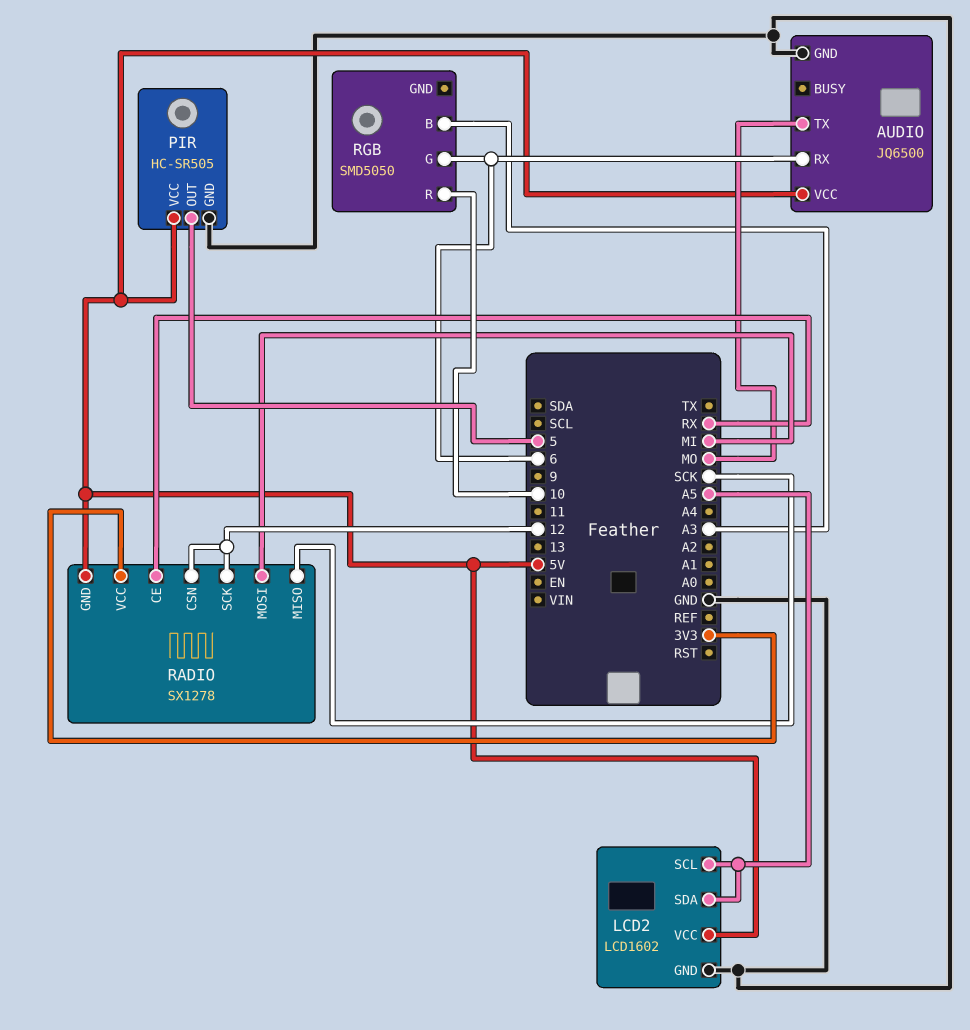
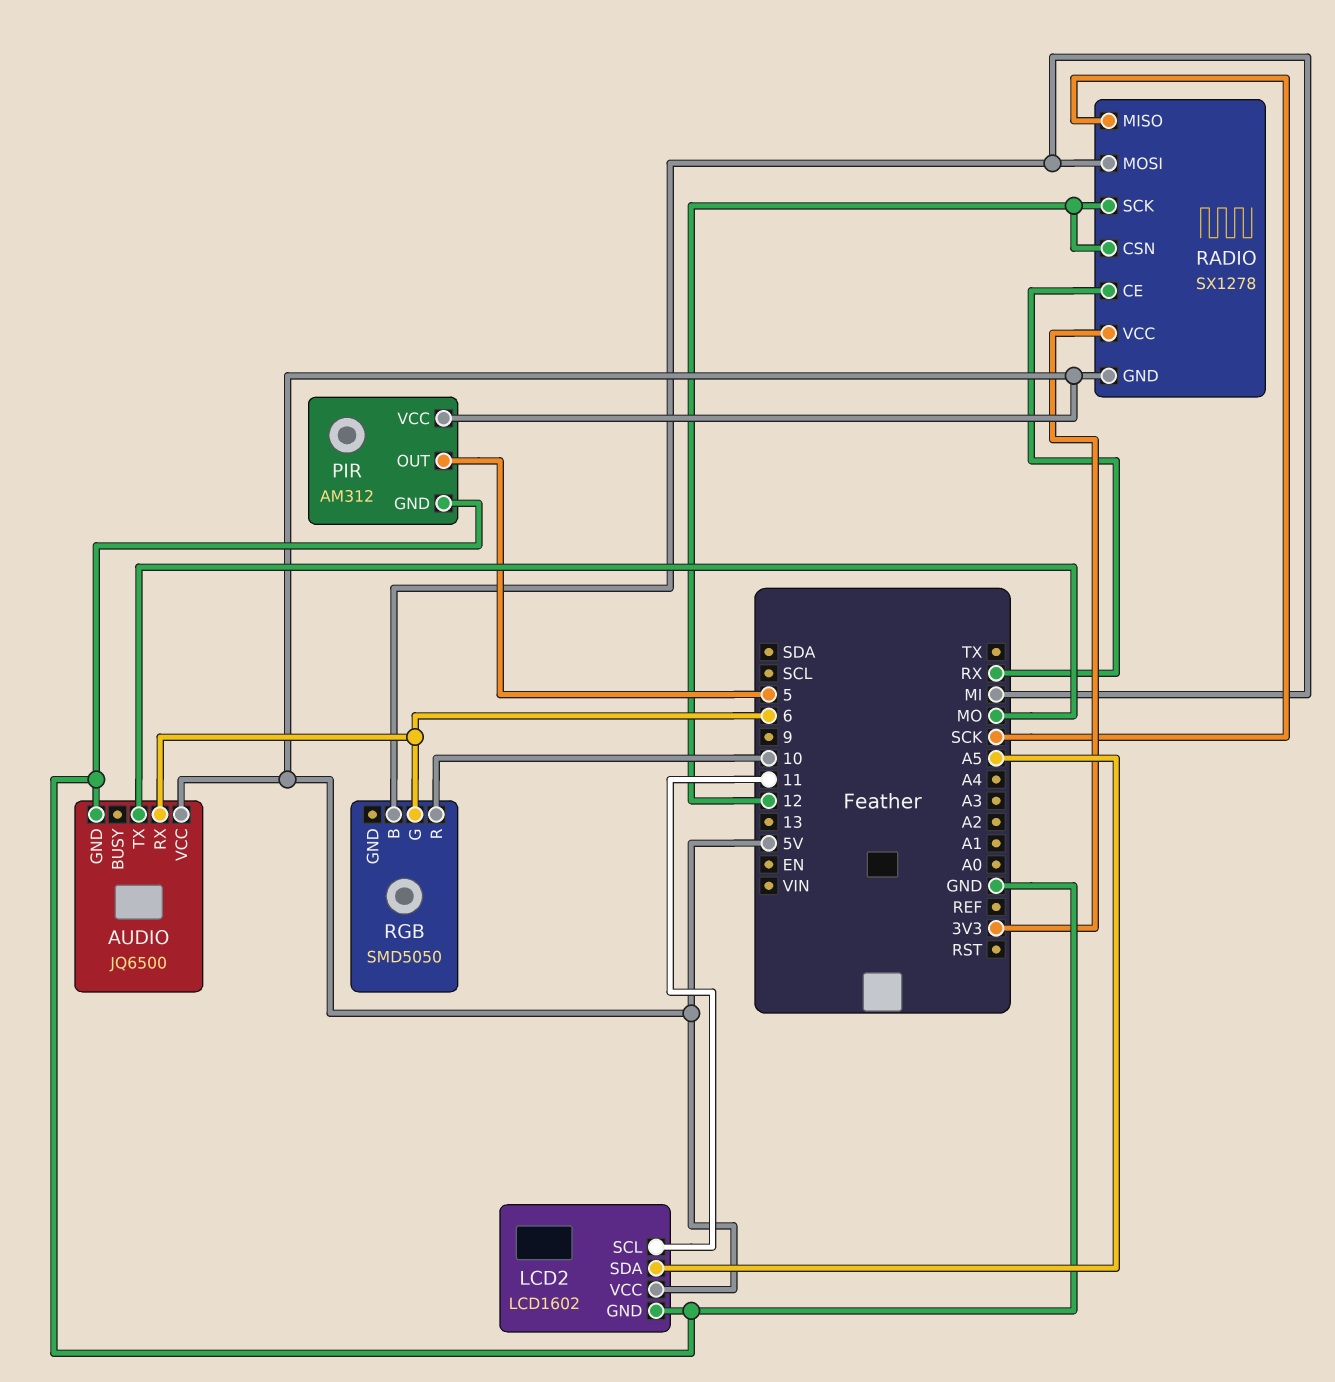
LCD2 pin SCL: A5 -> 11
PIR: HC-SR505 -> AM312
RGB pin B: A3 -> MI

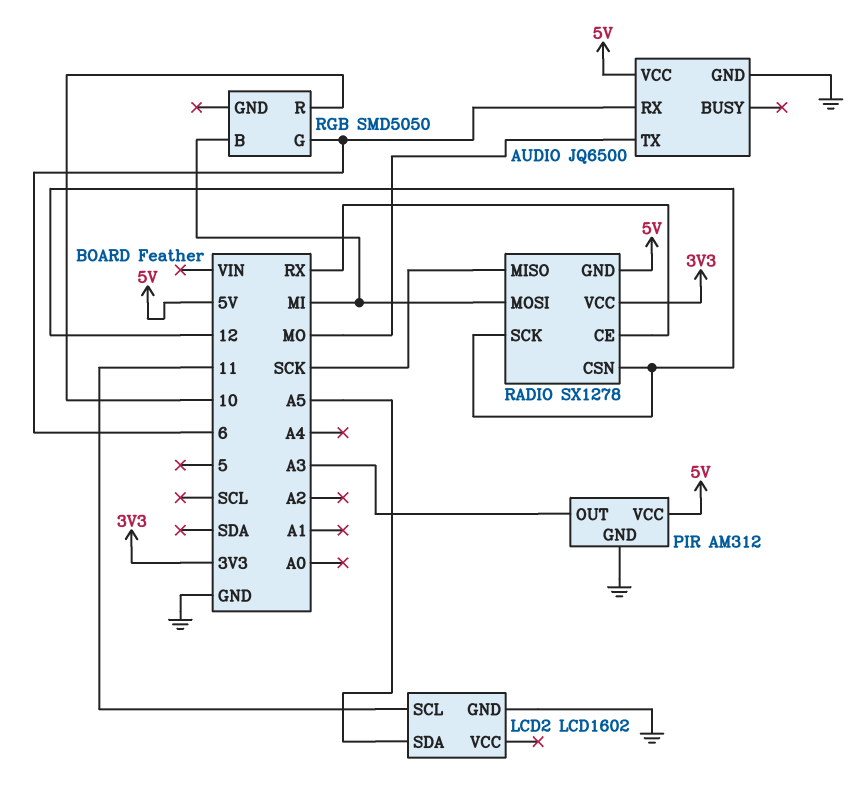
LCD2 pin VCC: 5V -> none
PIR pin OUT: 5 -> A3

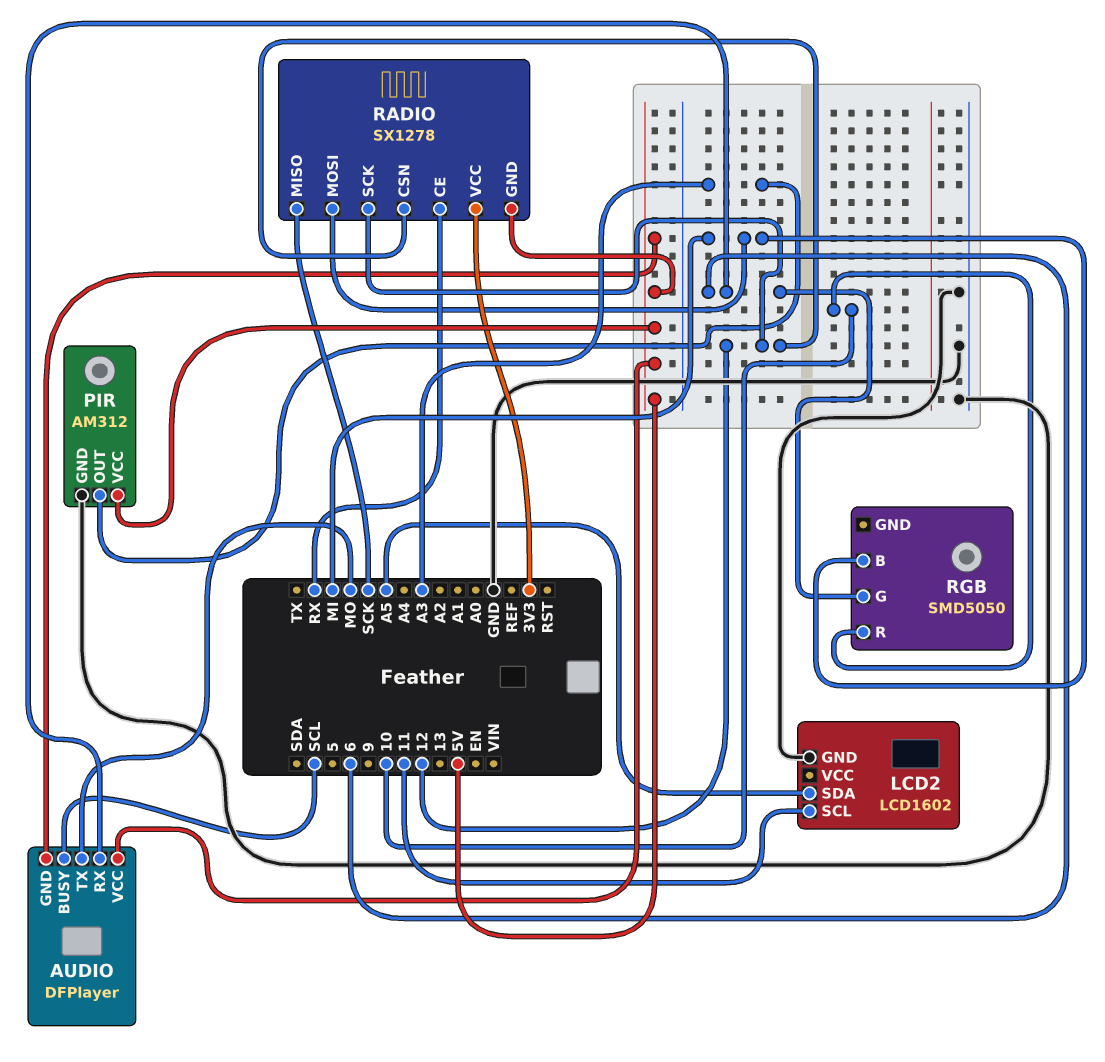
AUDIO: JQ6500 -> DFPlayer
AUDIO pin BUSY: none -> SCL
AUDIO pin GND: GND -> 5V

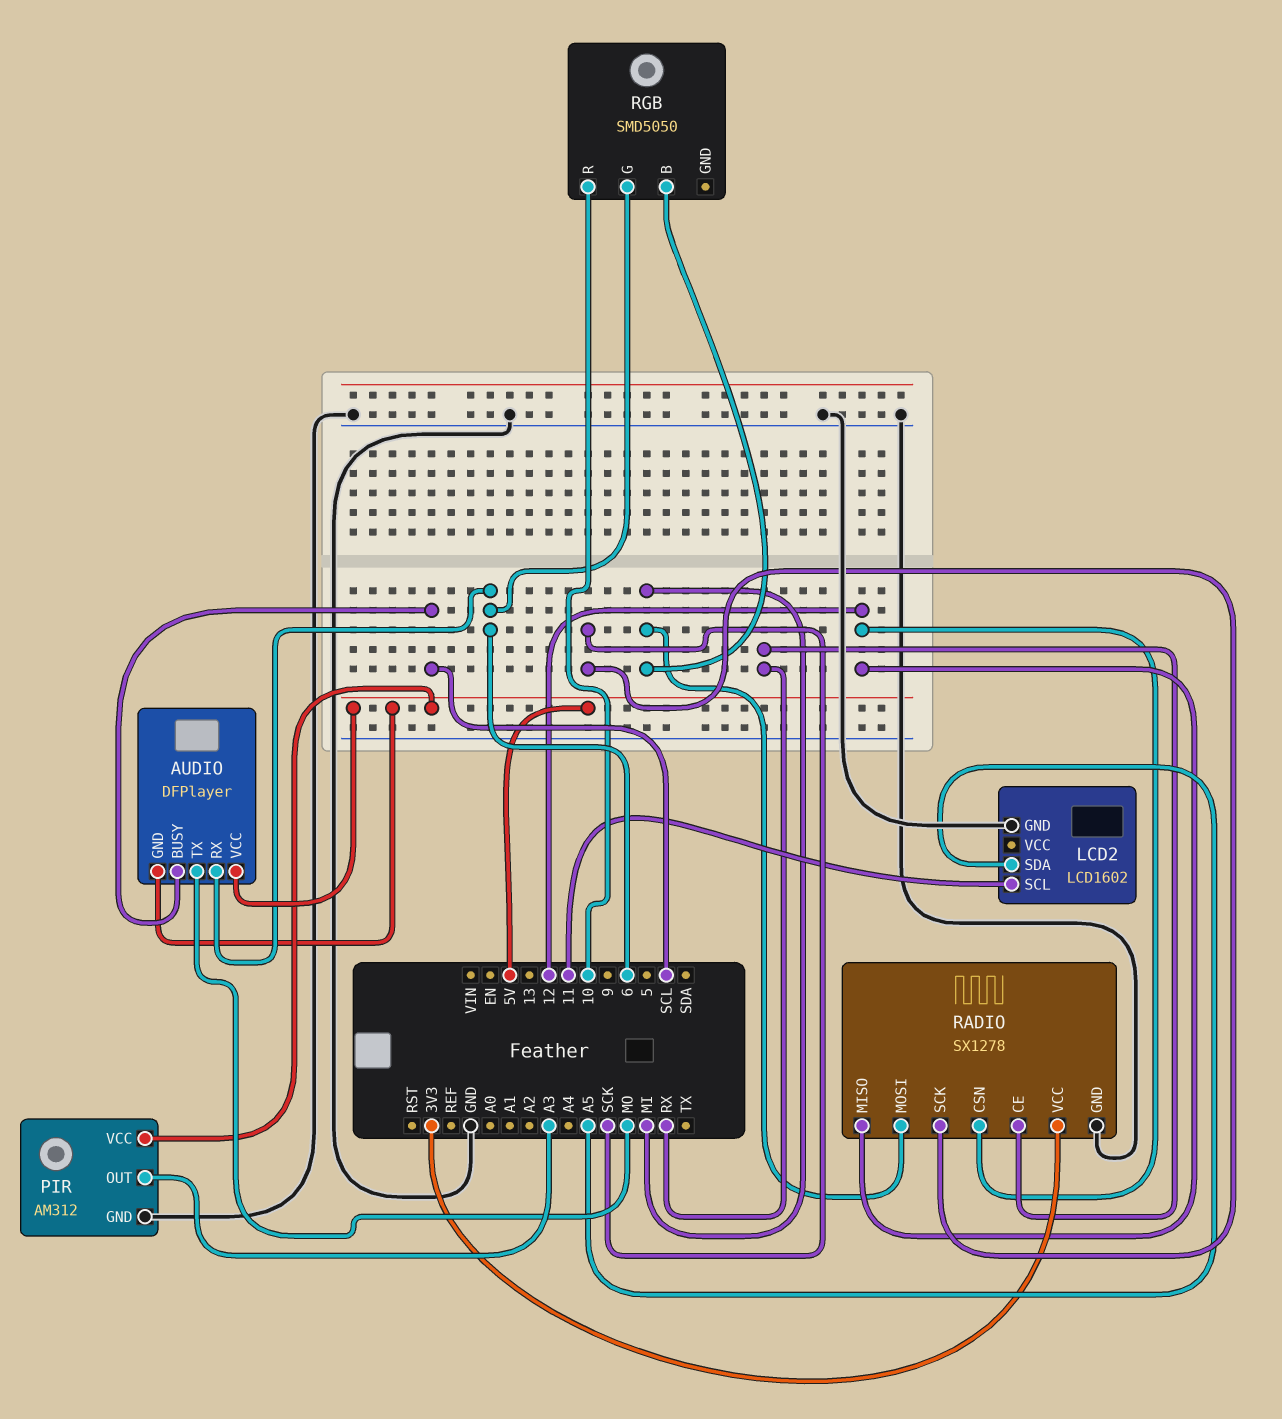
RADIO pin GND: 5V -> GND
RADIO pin MISO: SCK -> 12
RADIO pin SCK: 12 -> SCK

